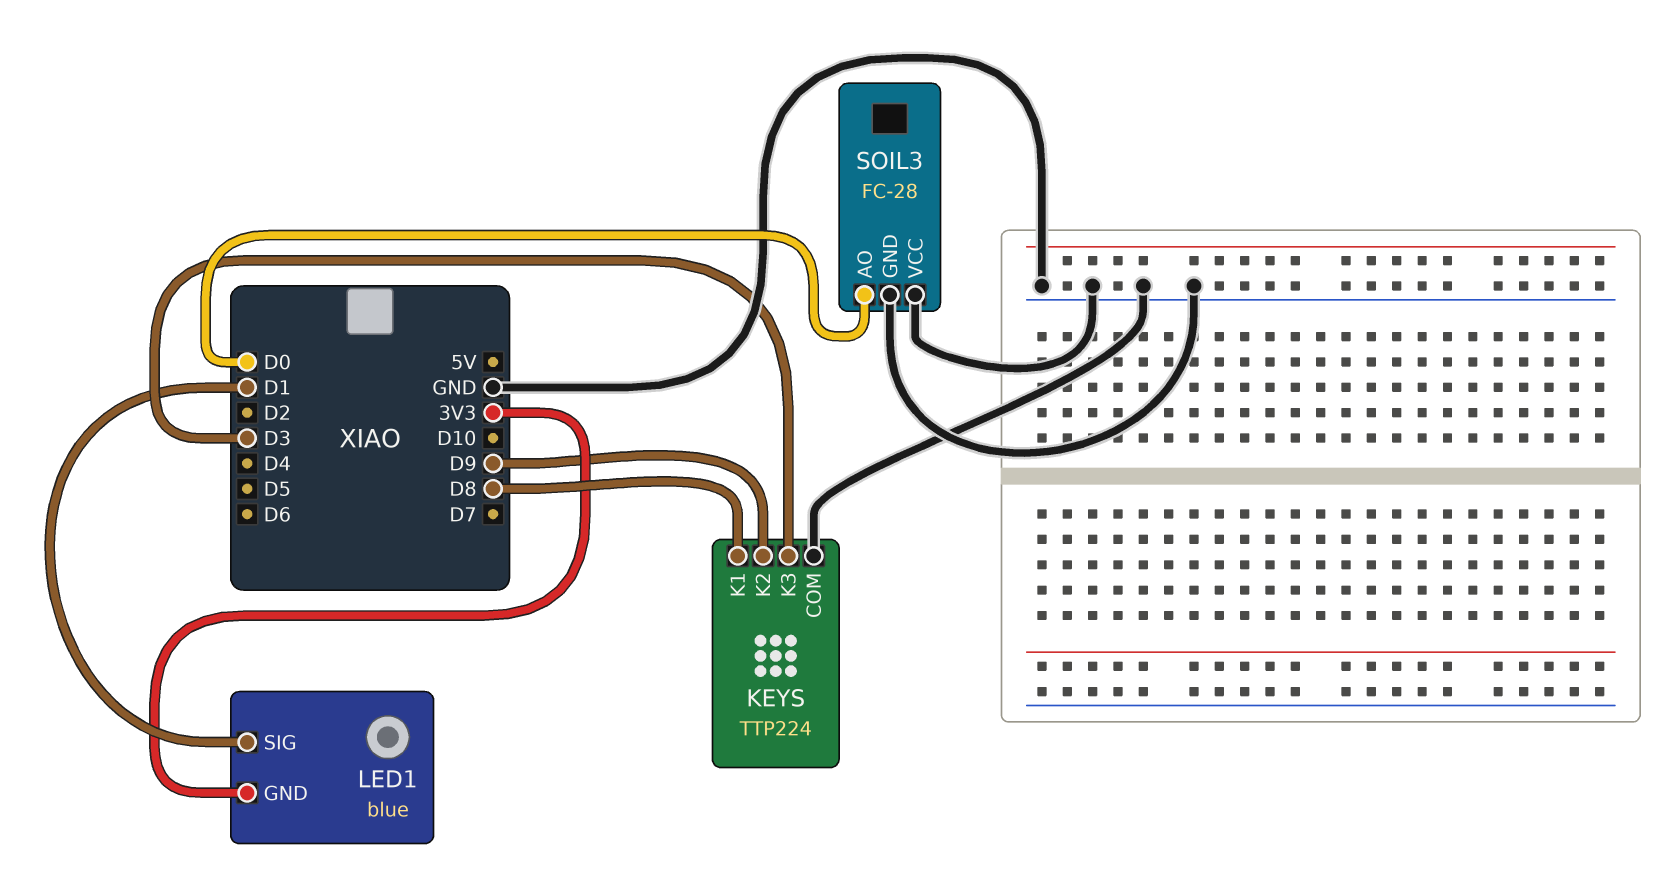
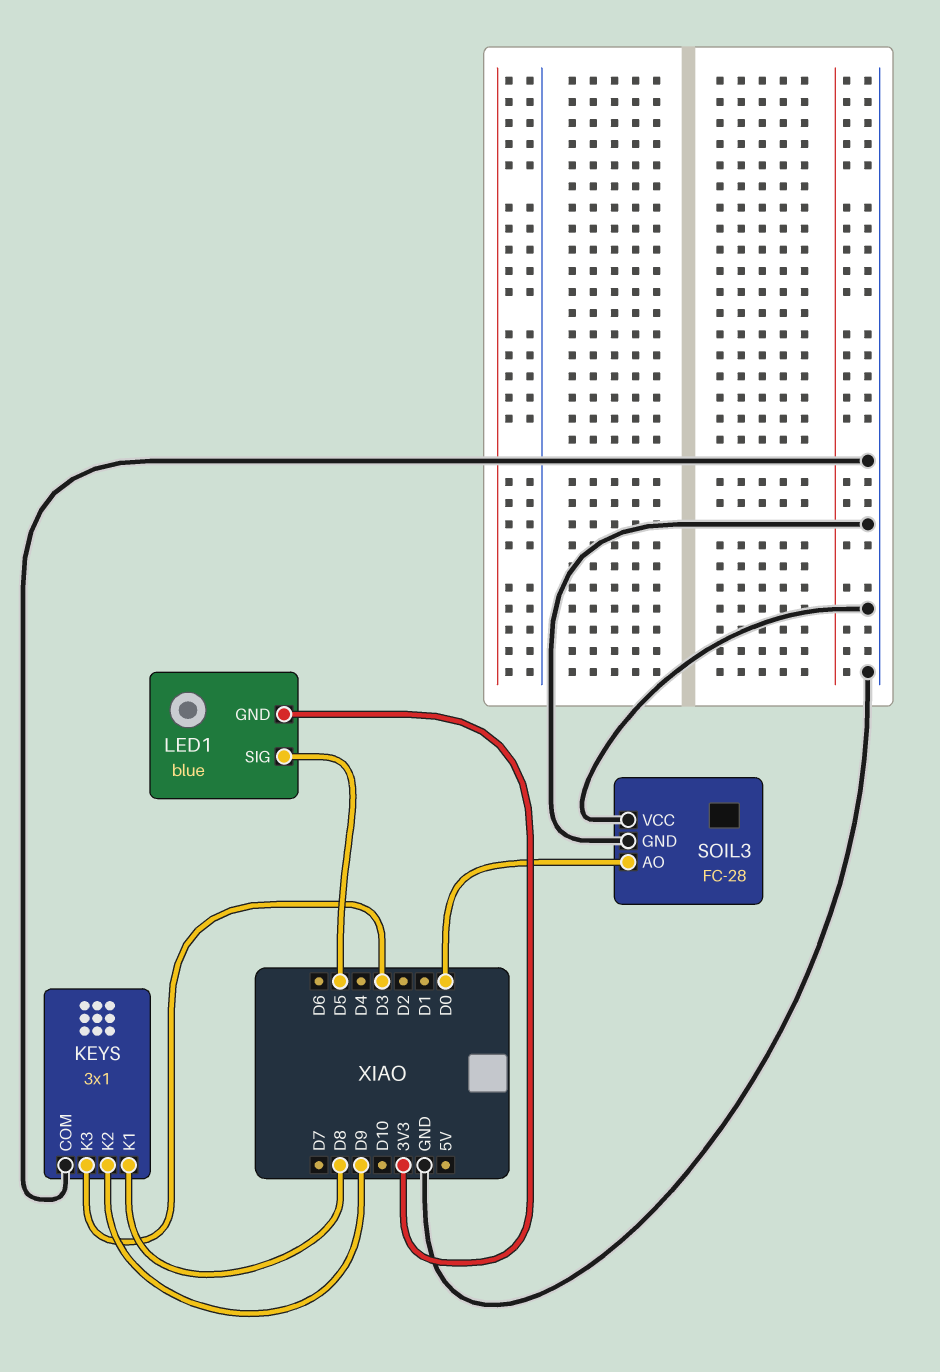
KEYS: TTP224 -> 3x1
LED1 pin SIG: D1 -> D5

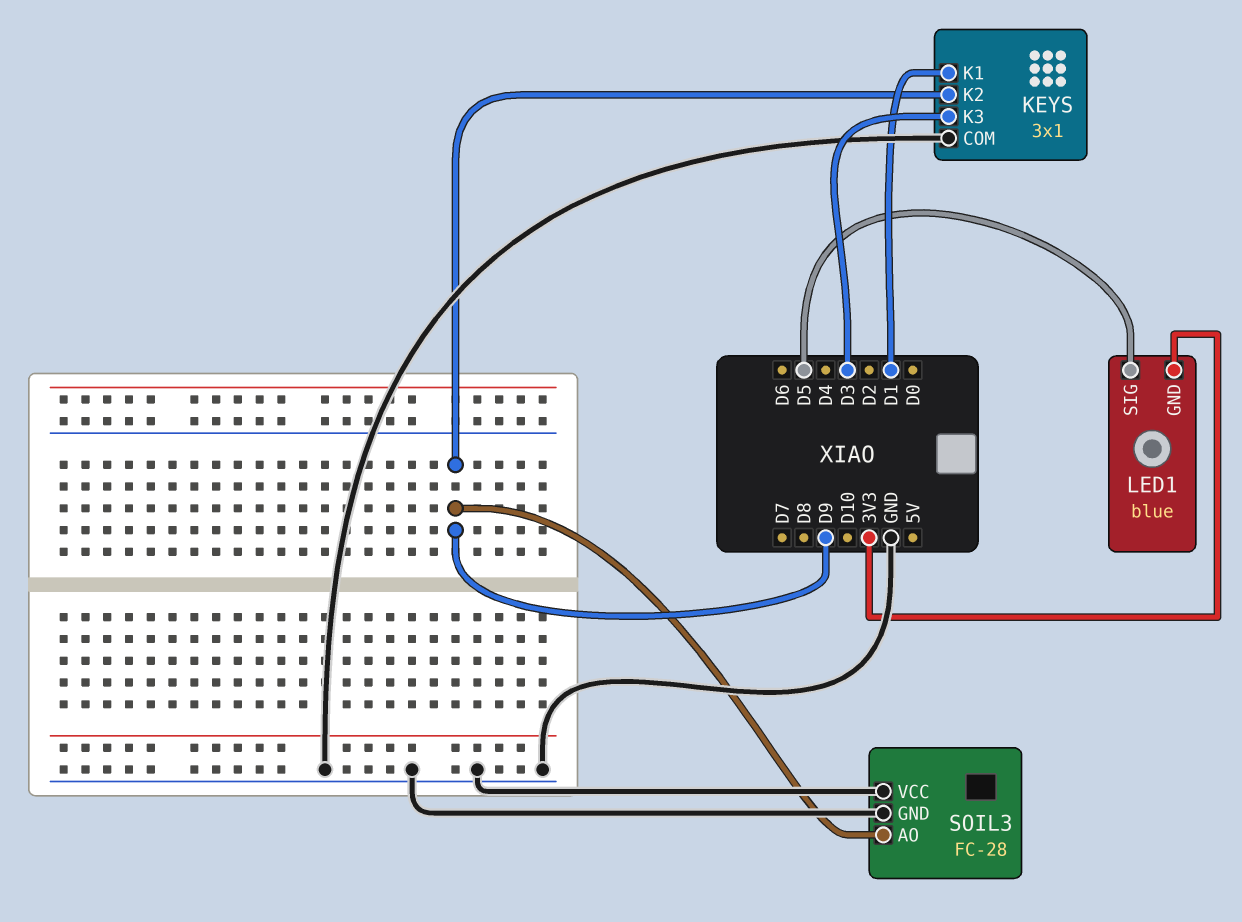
KEYS pin K1: D8 -> D1
SOIL3 pin AO: D0 -> D9

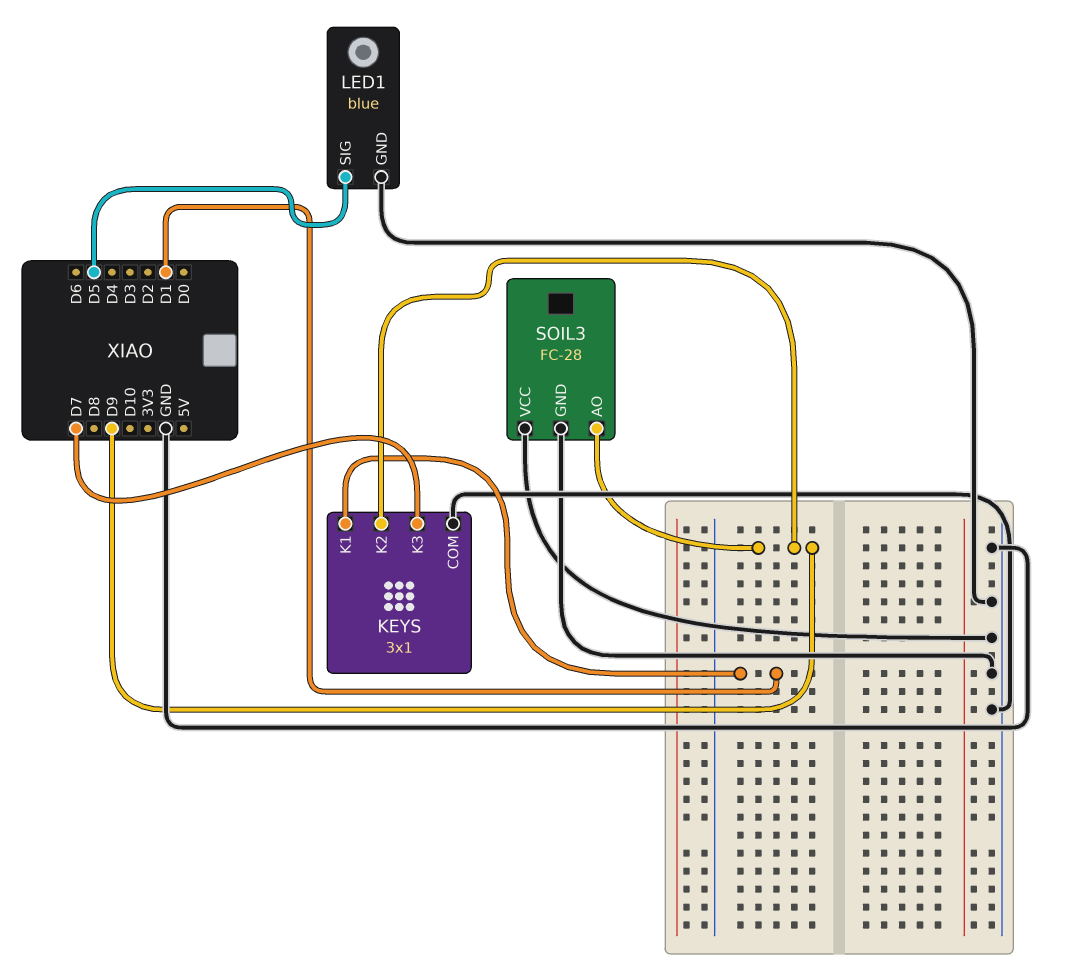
KEYS pin K3: D3 -> D7
LED1 pin GND: 3V3 -> GND

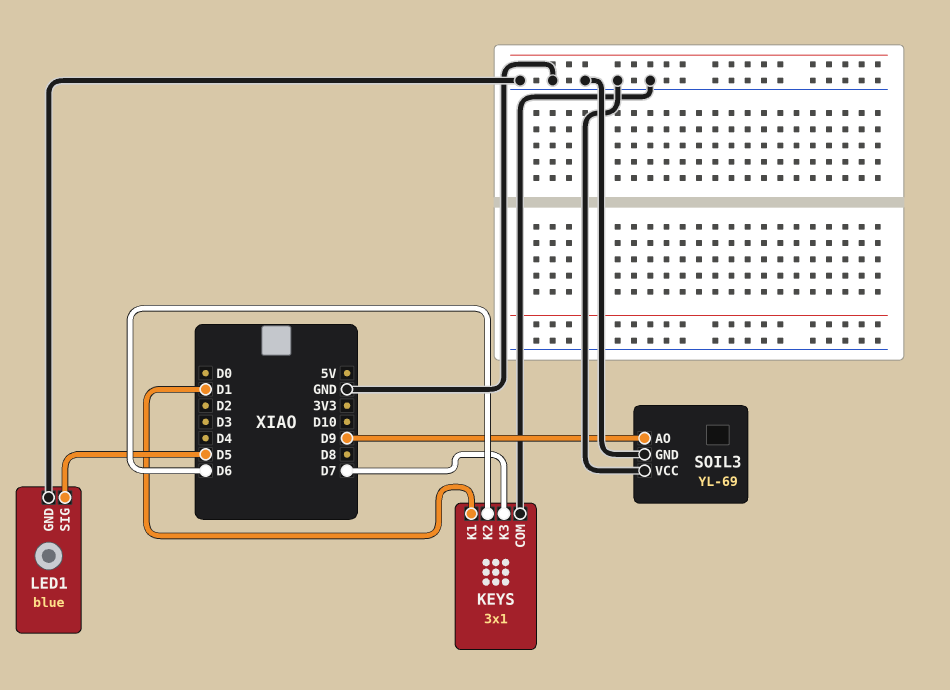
KEYS pin K2: D9 -> D6
SOIL3: FC-28 -> YL-69

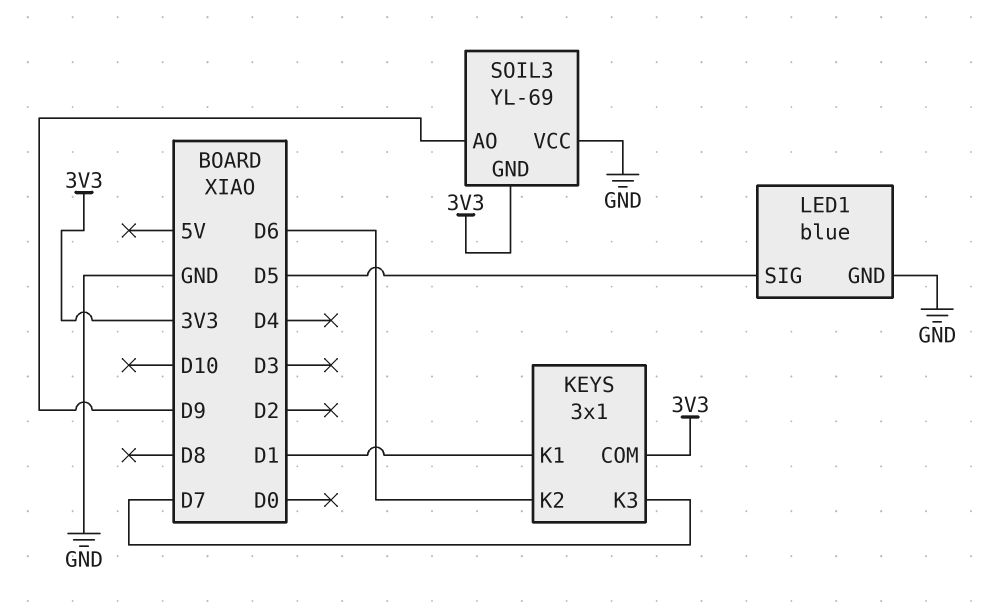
KEYS pin COM: GND -> 3V3
SOIL3 pin GND: GND -> 3V3

